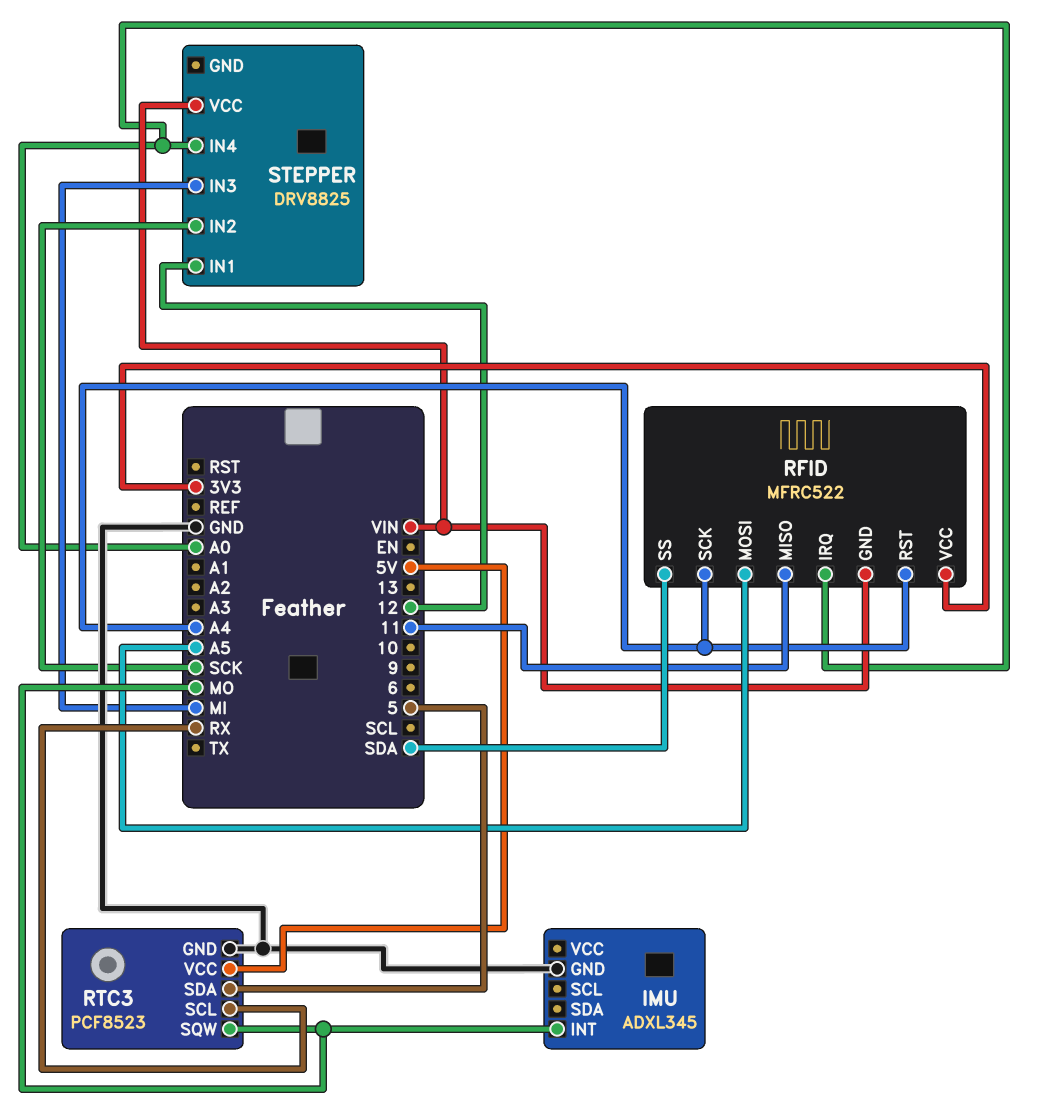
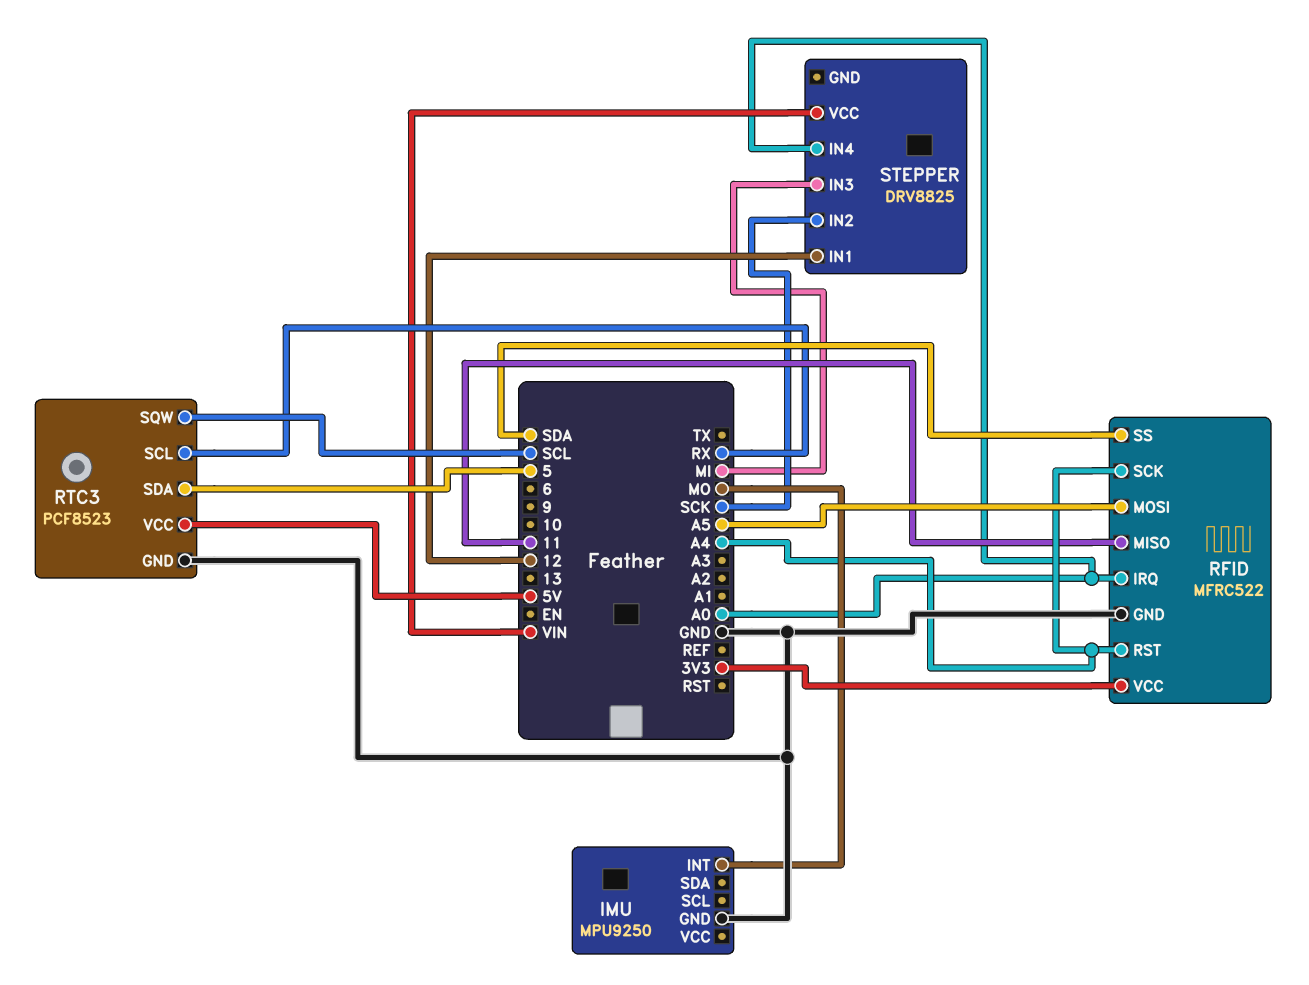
IMU: ADXL345 -> MPU9250
RFID pin GND: VIN -> GND
RTC3 pin SQW: MO -> SCL

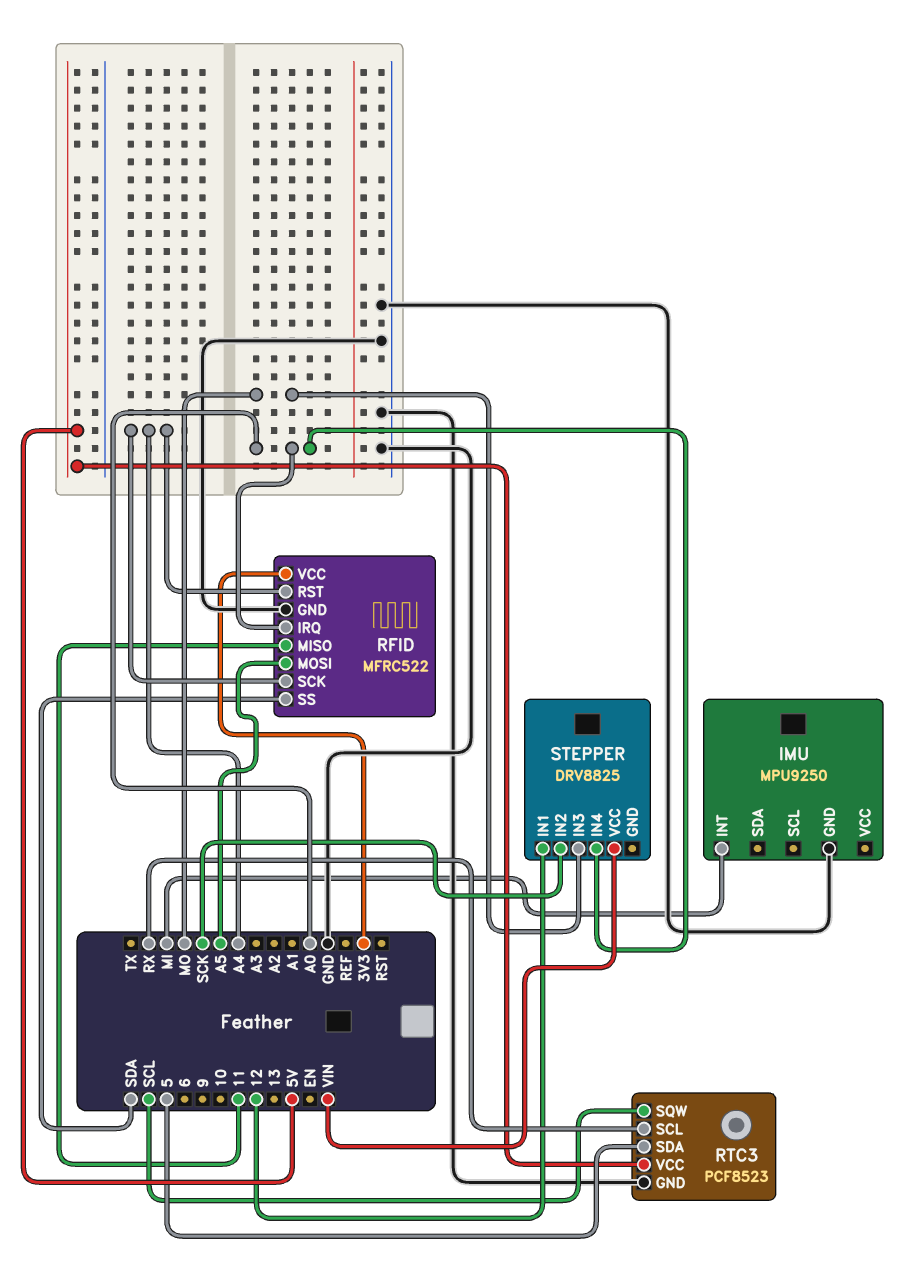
IMU pin INT: MO -> MI
STEPPER pin IN3: MI -> MO

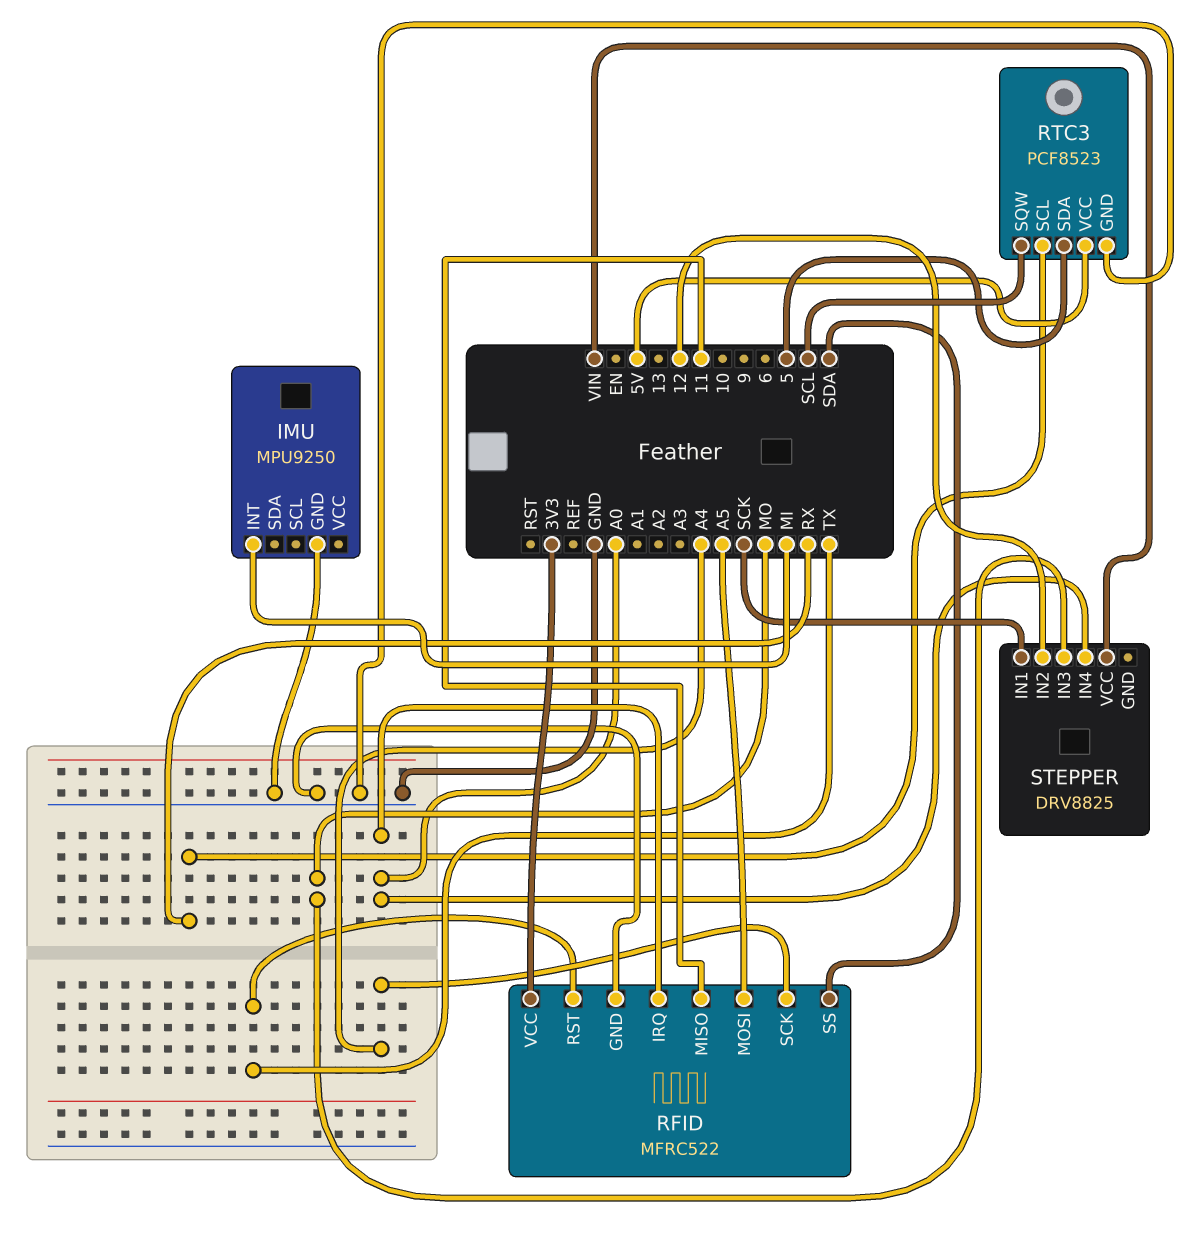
RFID pin RST: A4 -> TX
STEPPER pin IN1: 12 -> SCK
STEPPER pin IN2: SCK -> 12

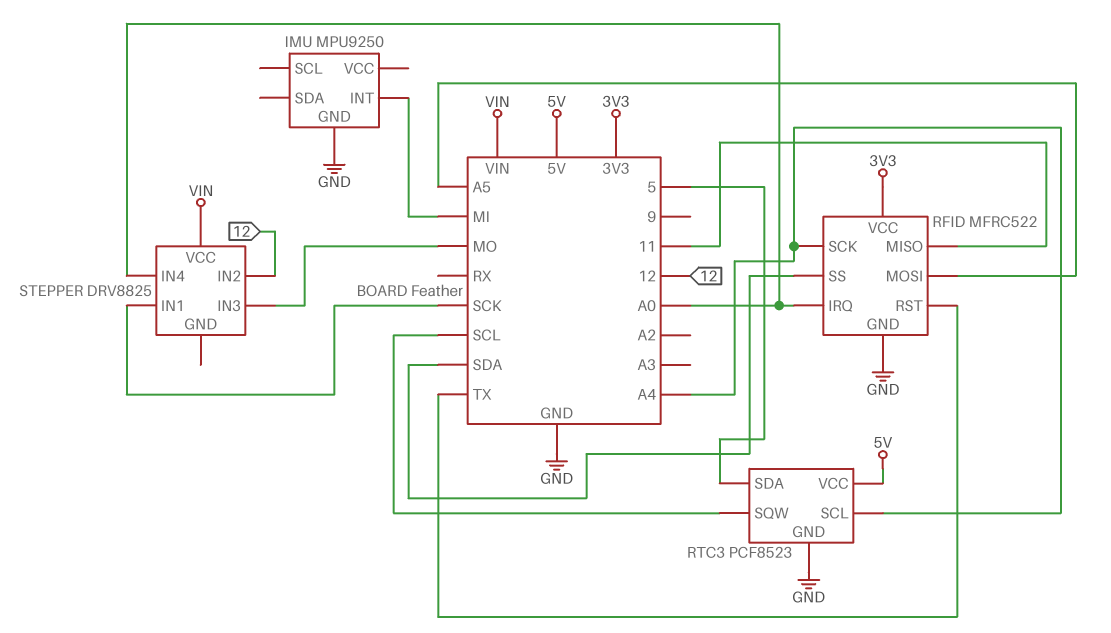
RTC3 pin SCL: RX -> A4

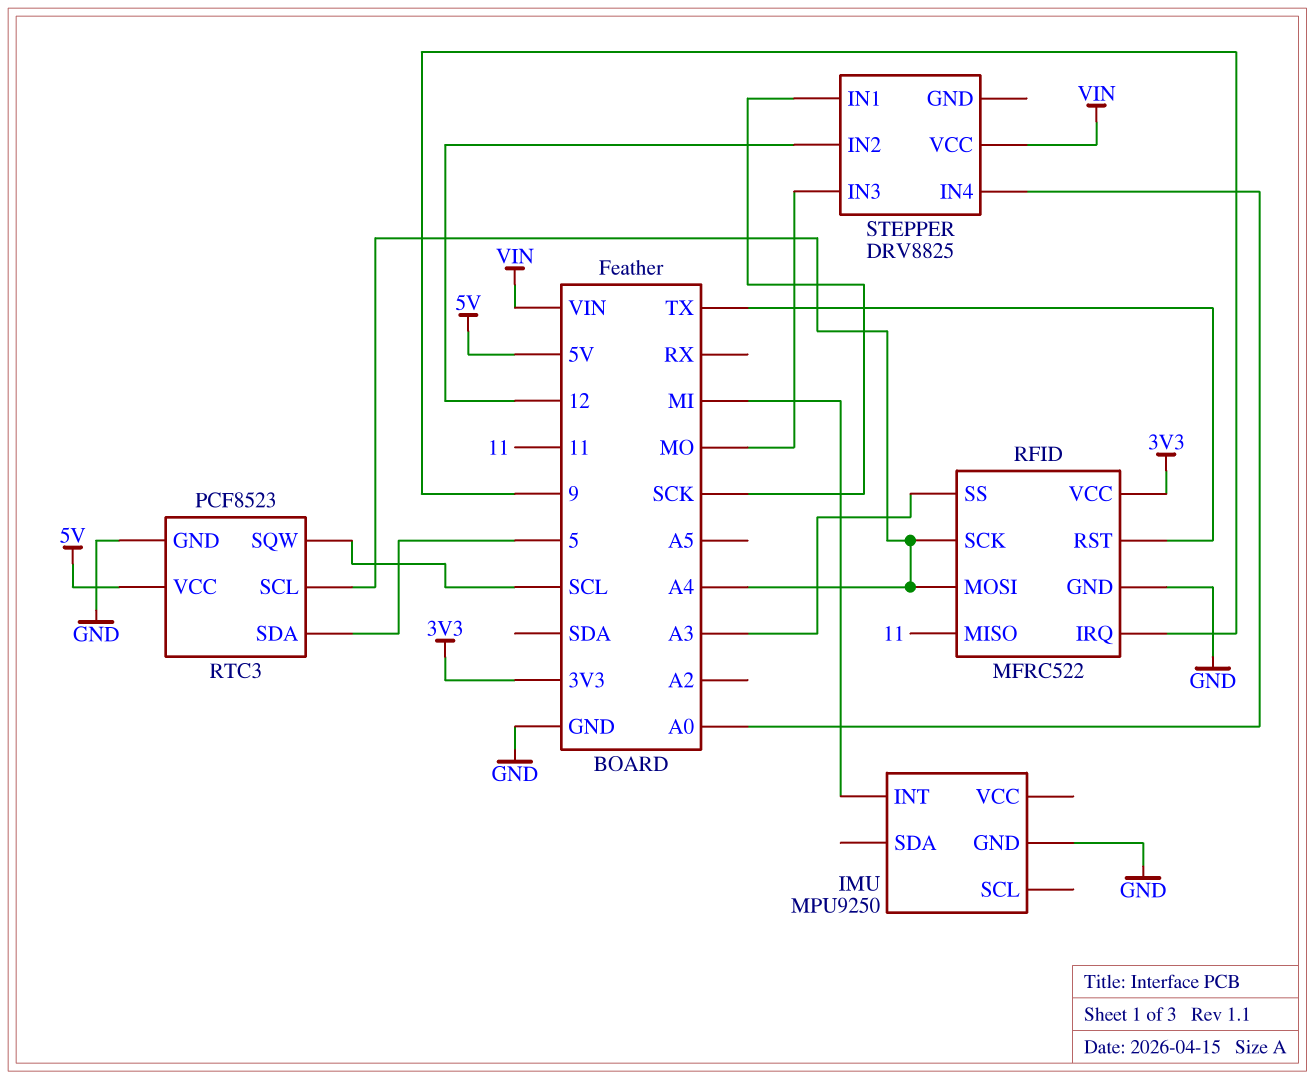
RFID pin IRQ: A0 -> 9
RFID pin MOSI: A5 -> A4
RFID pin SS: SDA -> A3

